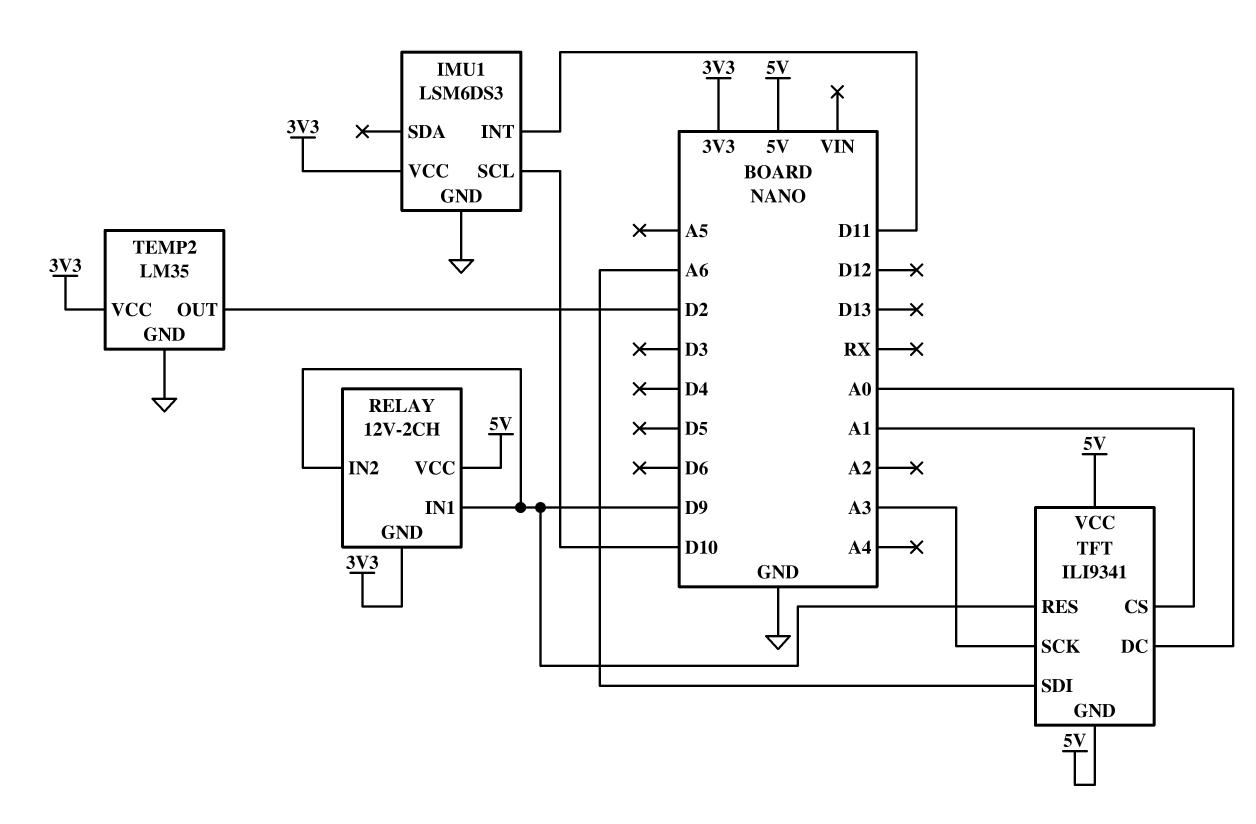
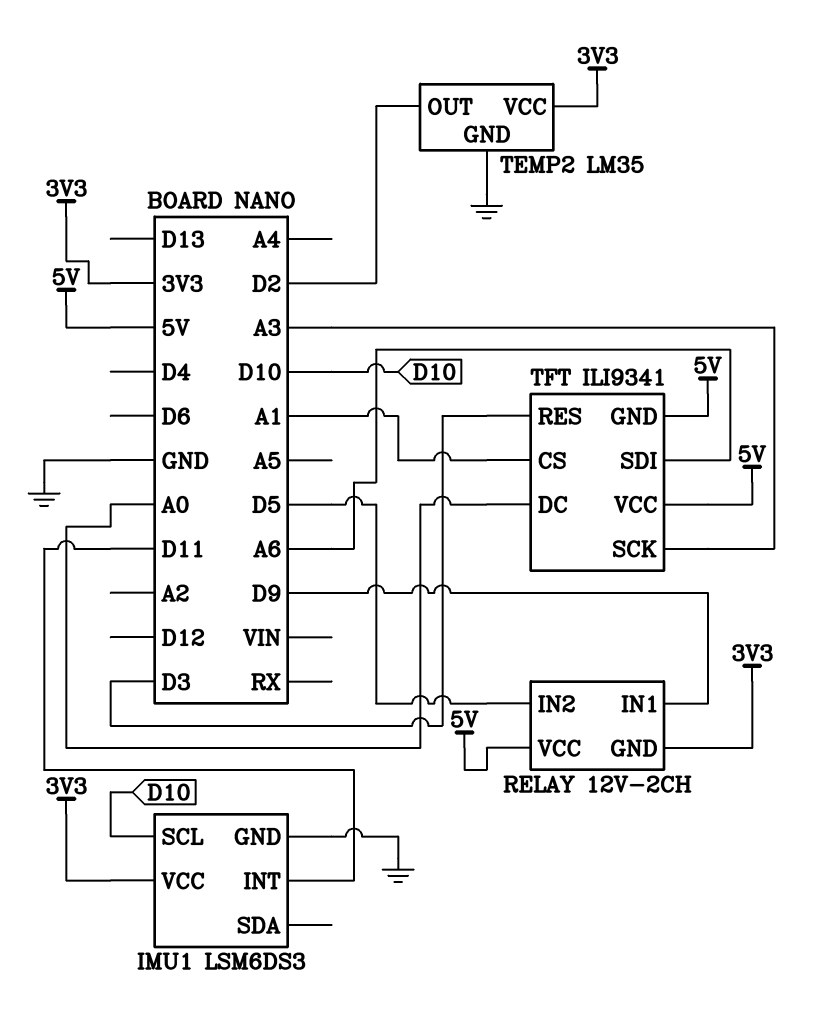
RELAY pin IN2: D9 -> D5
TFT pin RES: D9 -> D3

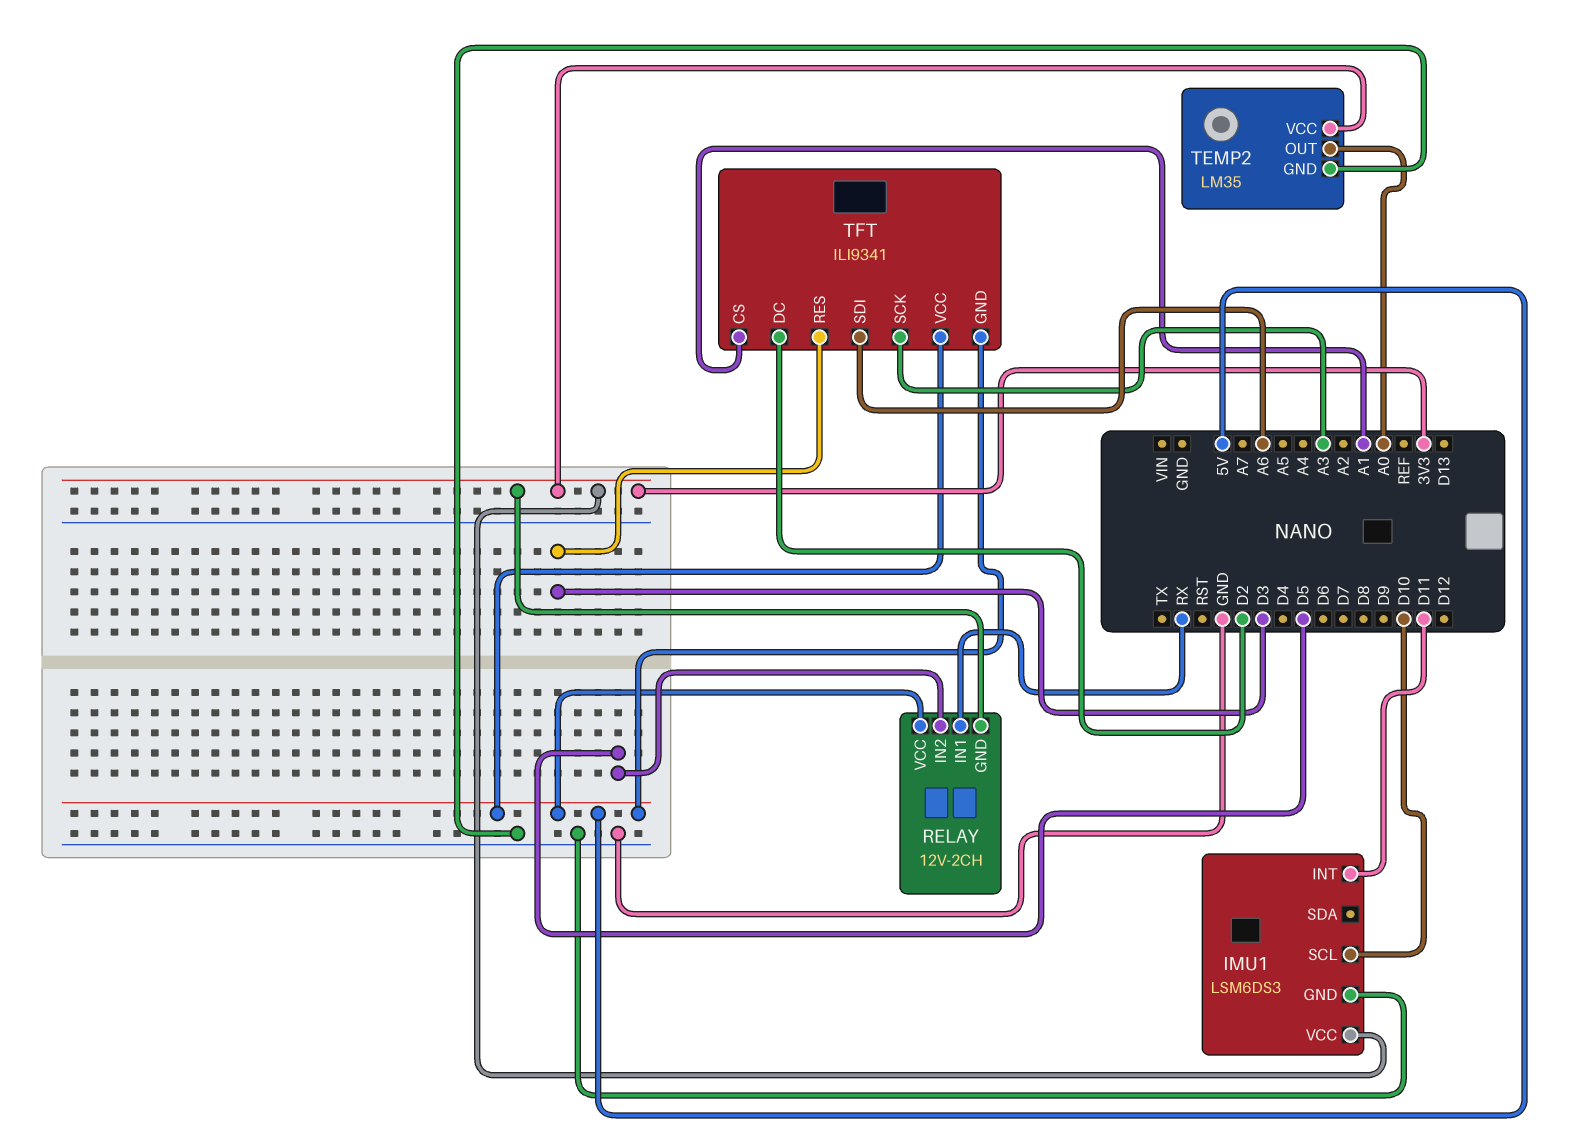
RELAY pin IN1: D9 -> RX
TEMP2 pin OUT: D2 -> A0
TFT pin DC: A0 -> D2

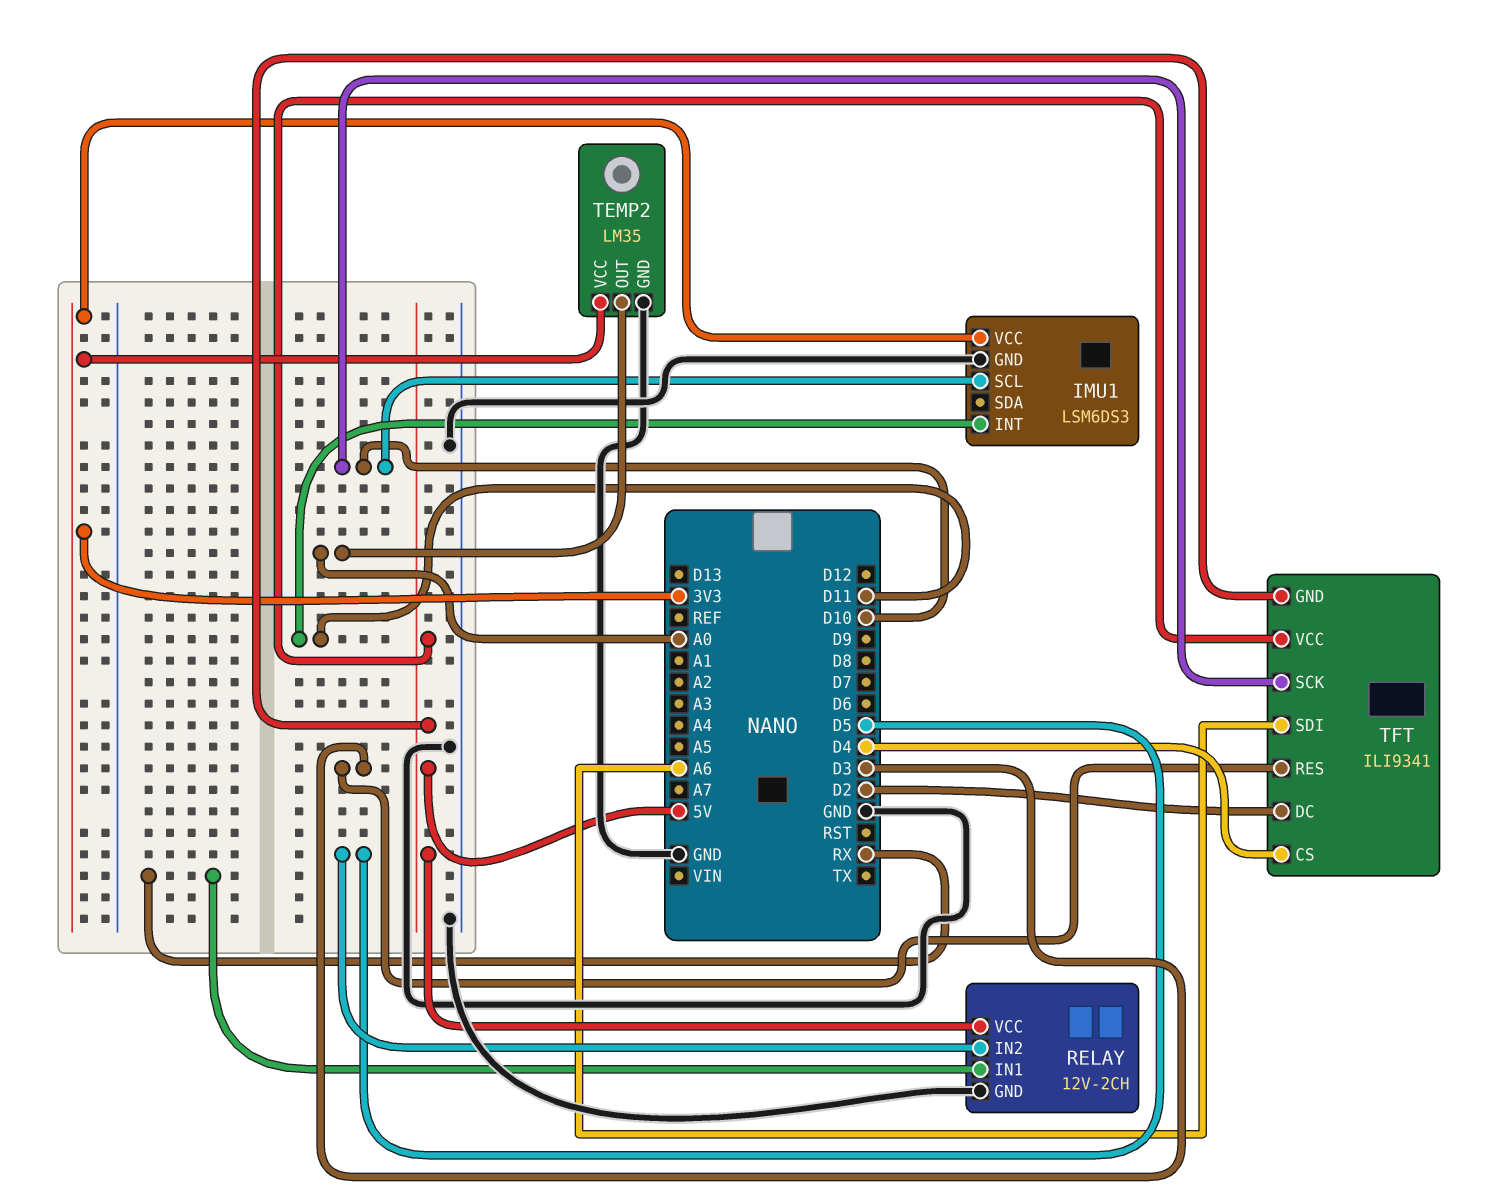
RELAY pin GND: 3V3 -> GND
TFT pin CS: A1 -> D4
TFT pin SCK: A3 -> D10

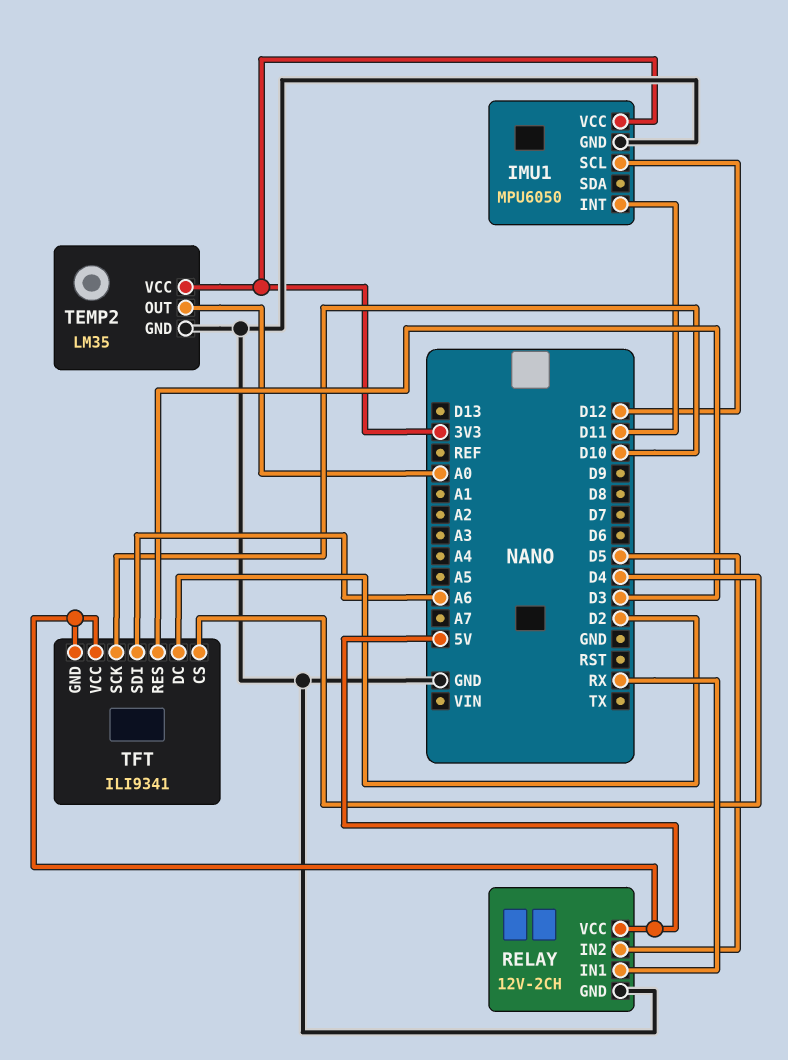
IMU1: LSM6DS3 -> MPU6050
IMU1 pin SCL: D10 -> D12

